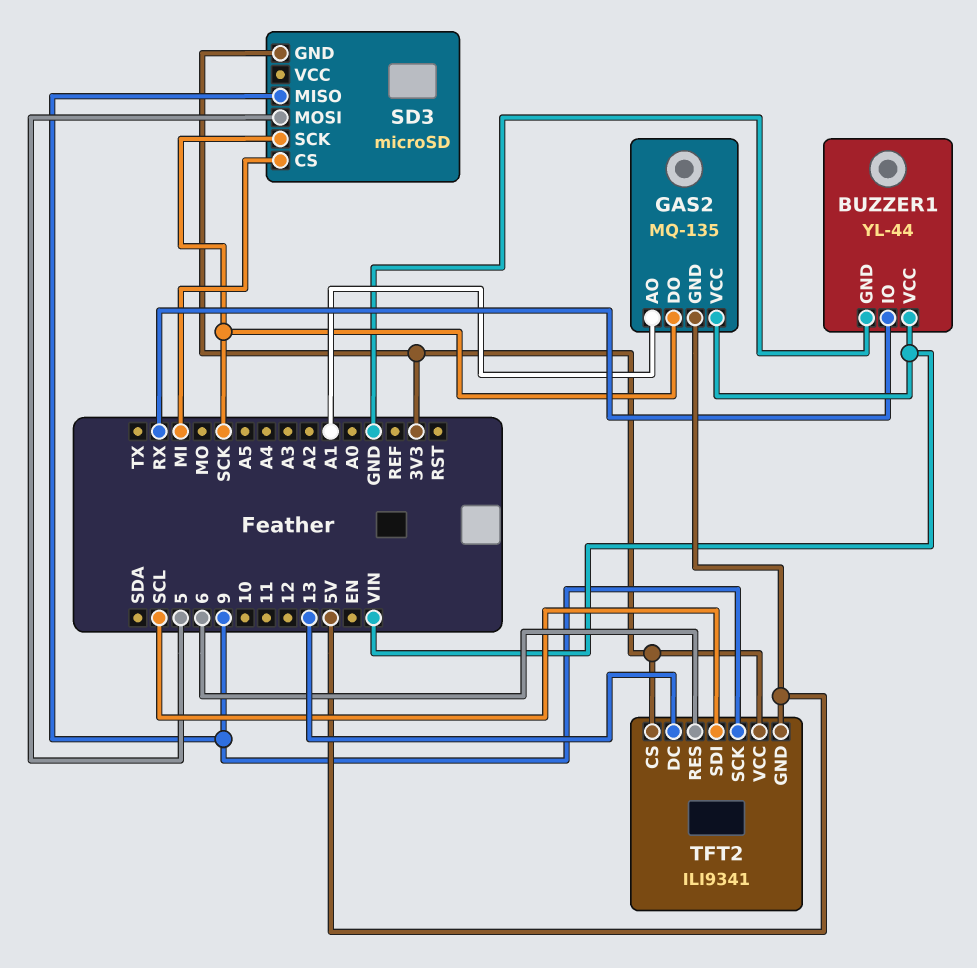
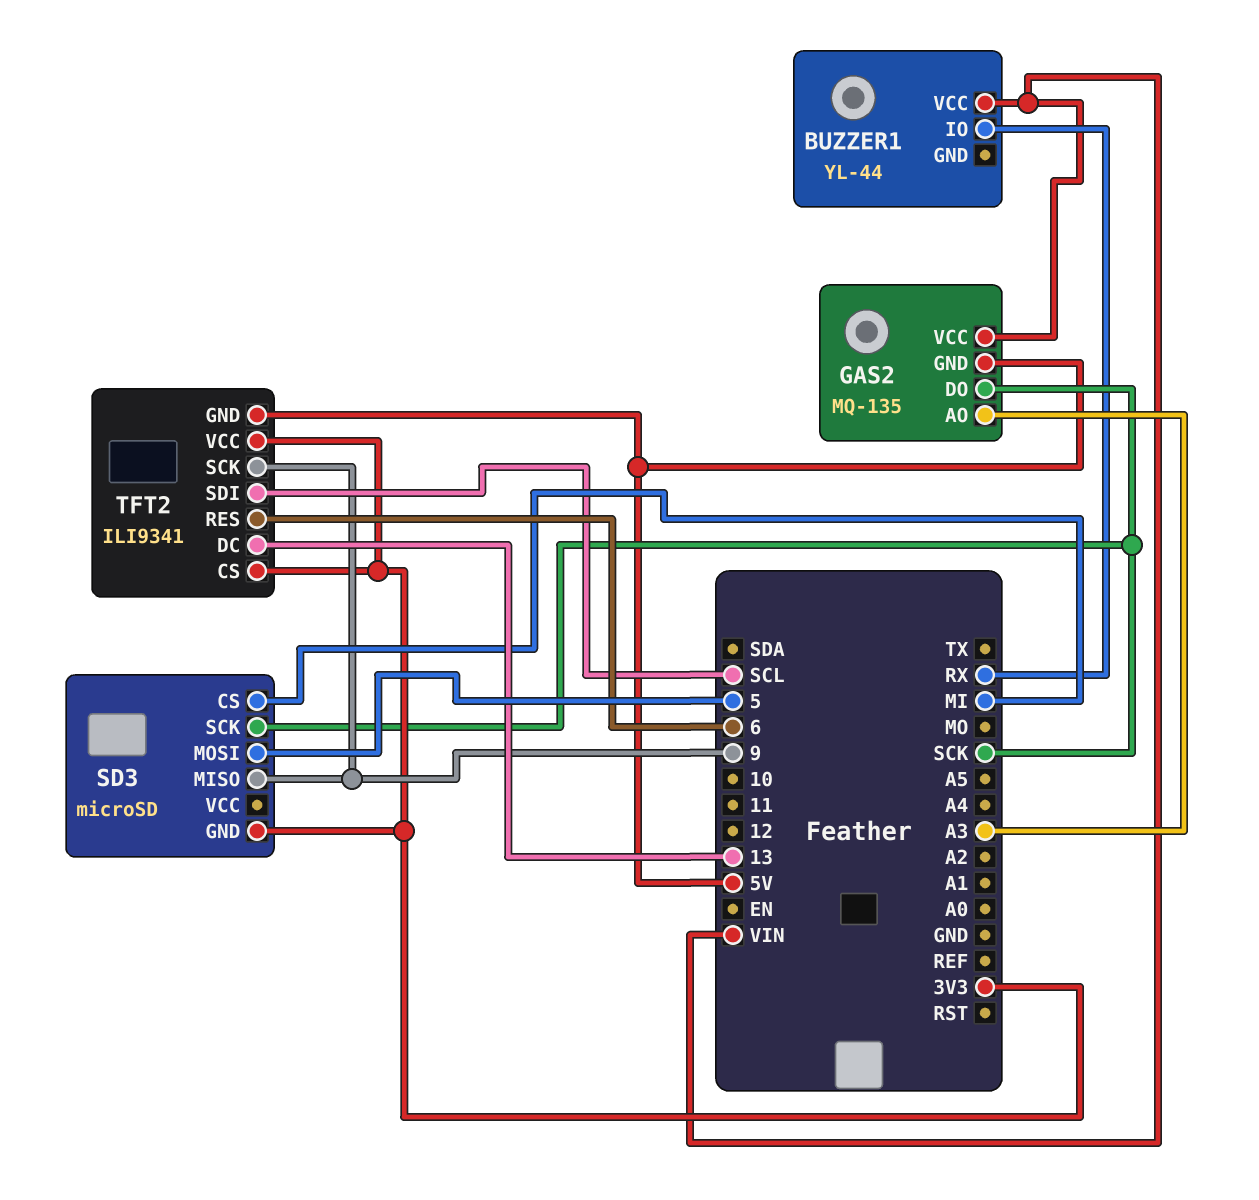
BUZZER1 pin GND: GND -> none
GAS2 pin AO: A1 -> A3

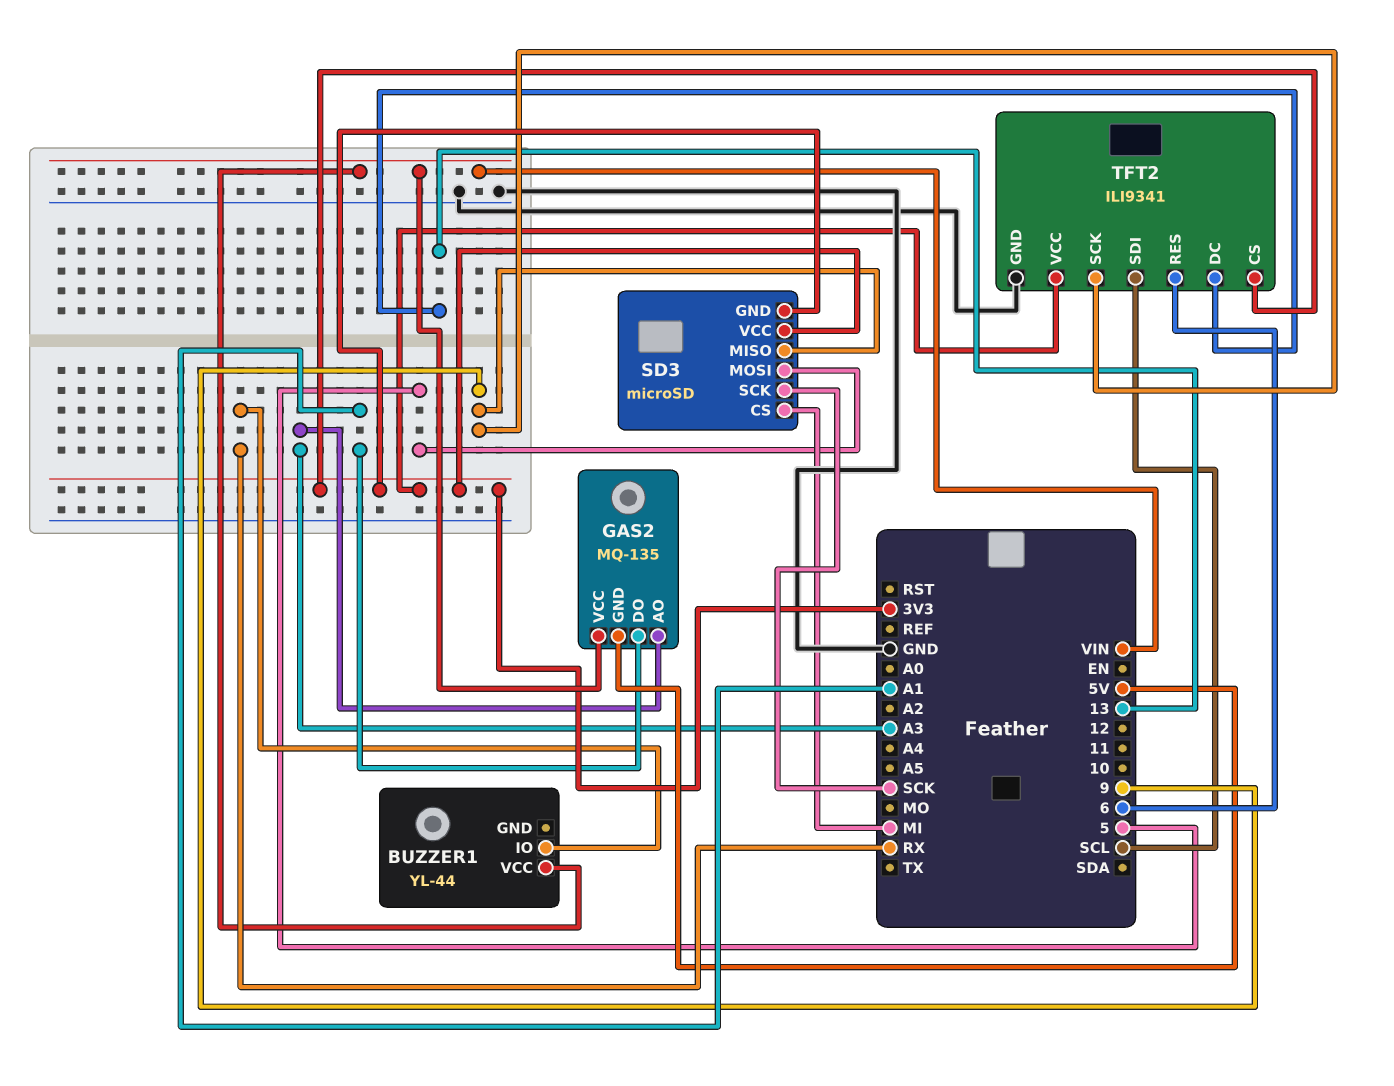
GAS2 pin DO: SCK -> A1
SD3 pin VCC: none -> 3V3
TFT2 pin GND: 5V -> GND

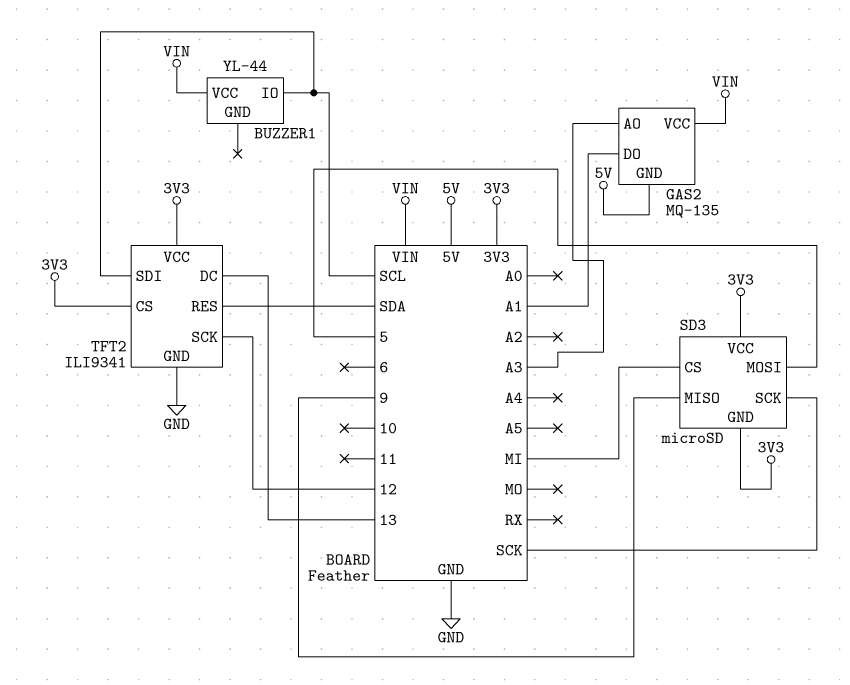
BUZZER1 pin IO: RX -> SCL
TFT2 pin RES: 6 -> SDA
TFT2 pin SCK: 9 -> 12

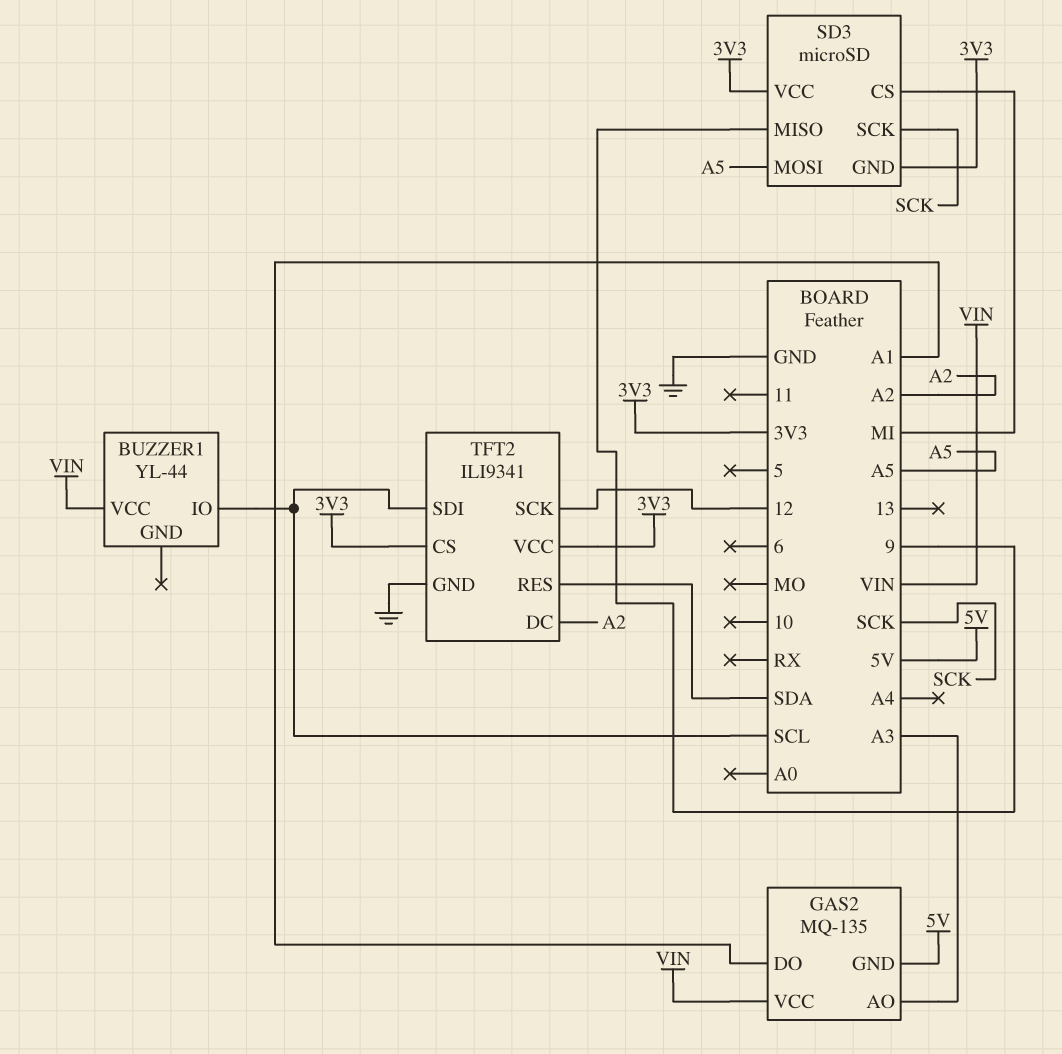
SD3 pin MOSI: 5 -> A5
TFT2 pin DC: 13 -> A2

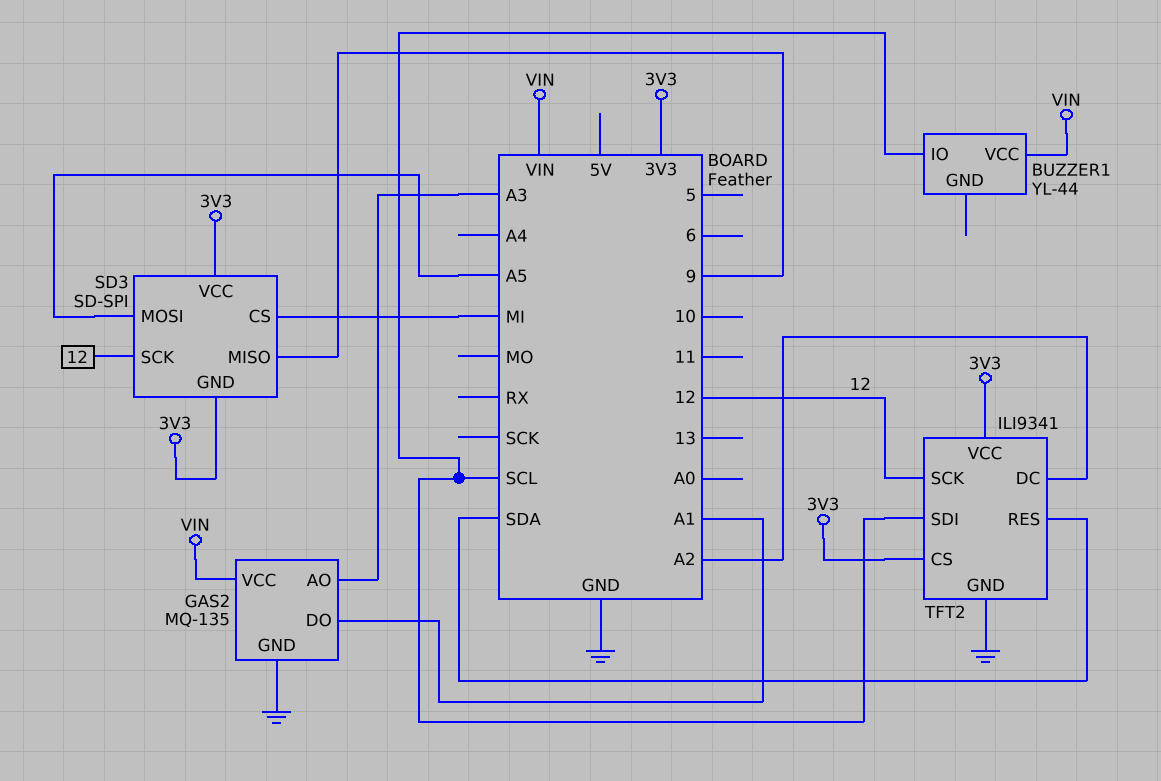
GAS2 pin GND: 5V -> GND
SD3: microSD -> SD-SPI
SD3 pin SCK: SCK -> 12

